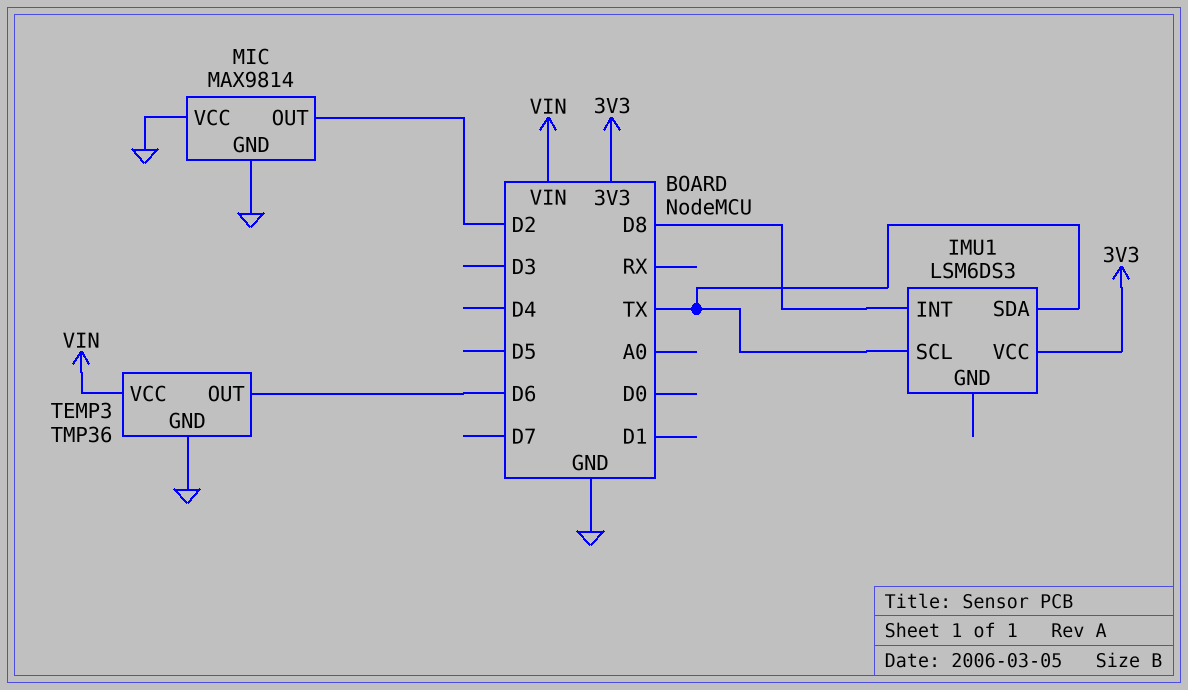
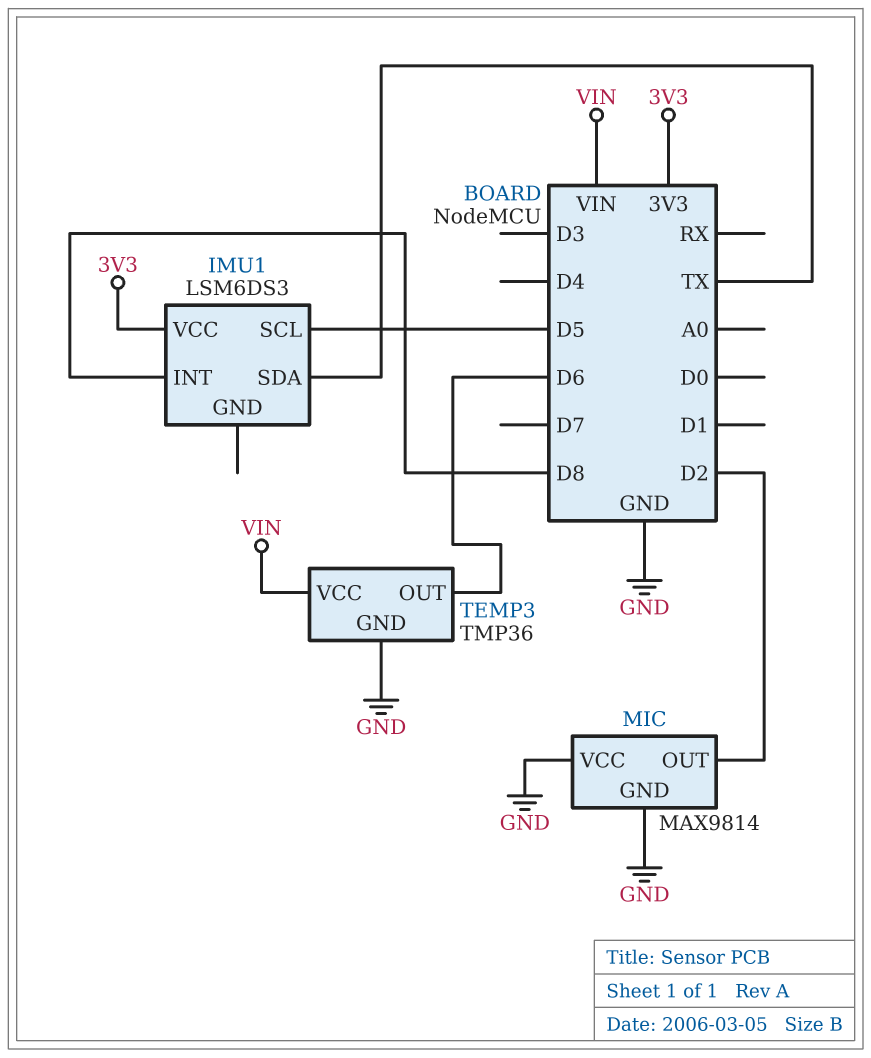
IMU1 pin SCL: TX -> D5

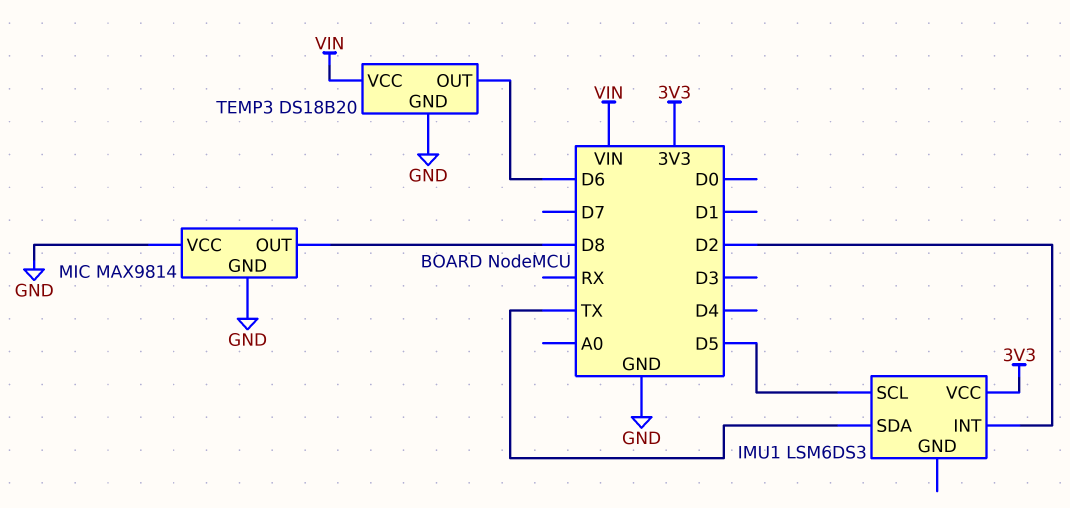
IMU1 pin INT: D8 -> D2
MIC pin OUT: D2 -> D8
TEMP3: TMP36 -> DS18B20

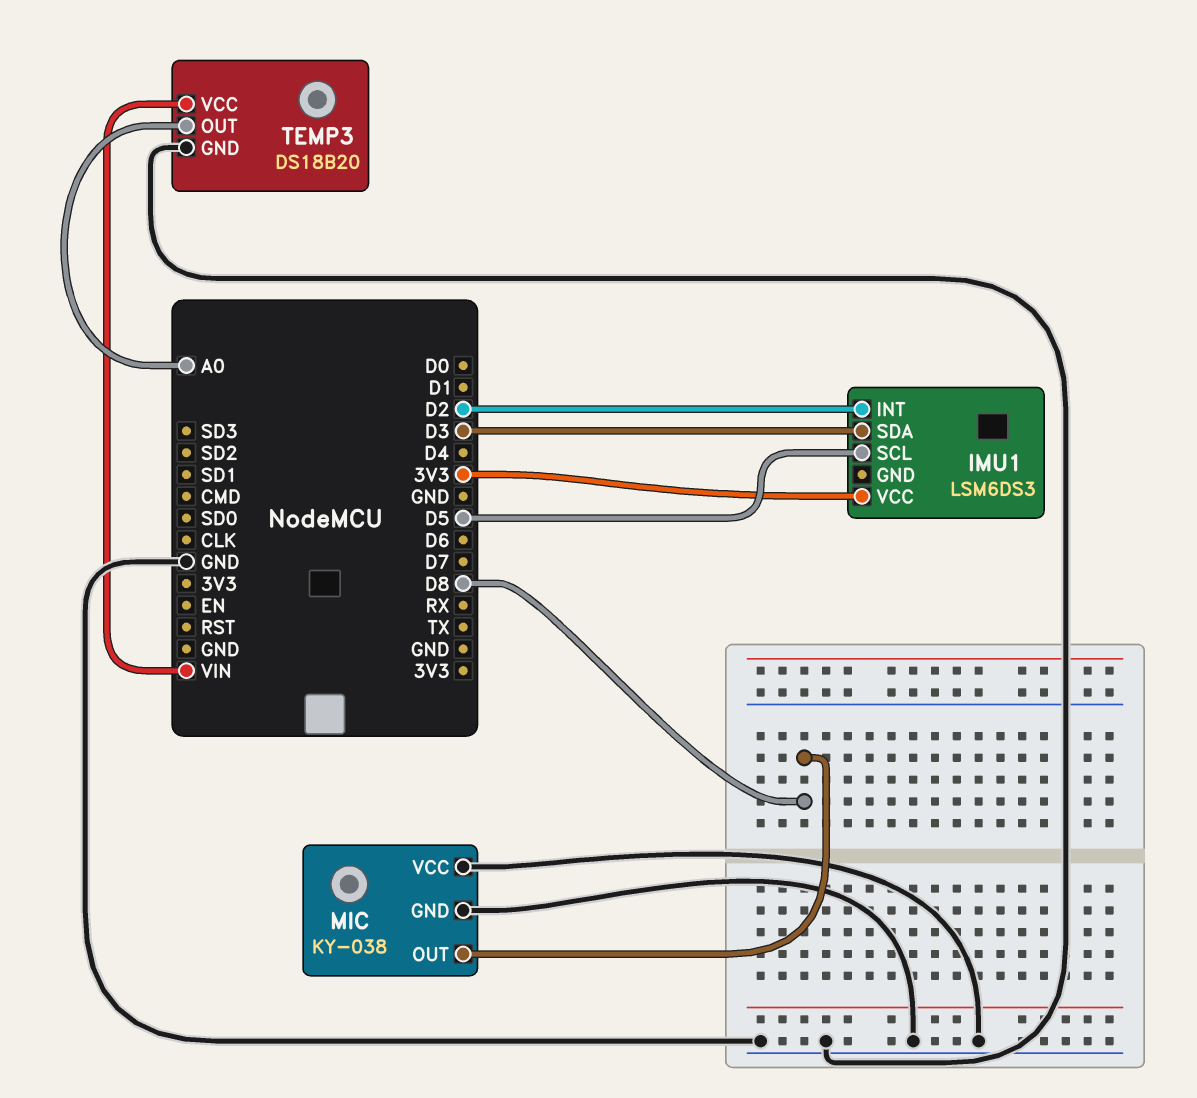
IMU1 pin SDA: TX -> D3
MIC: MAX9814 -> KY-038
TEMP3 pin OUT: D6 -> A0

